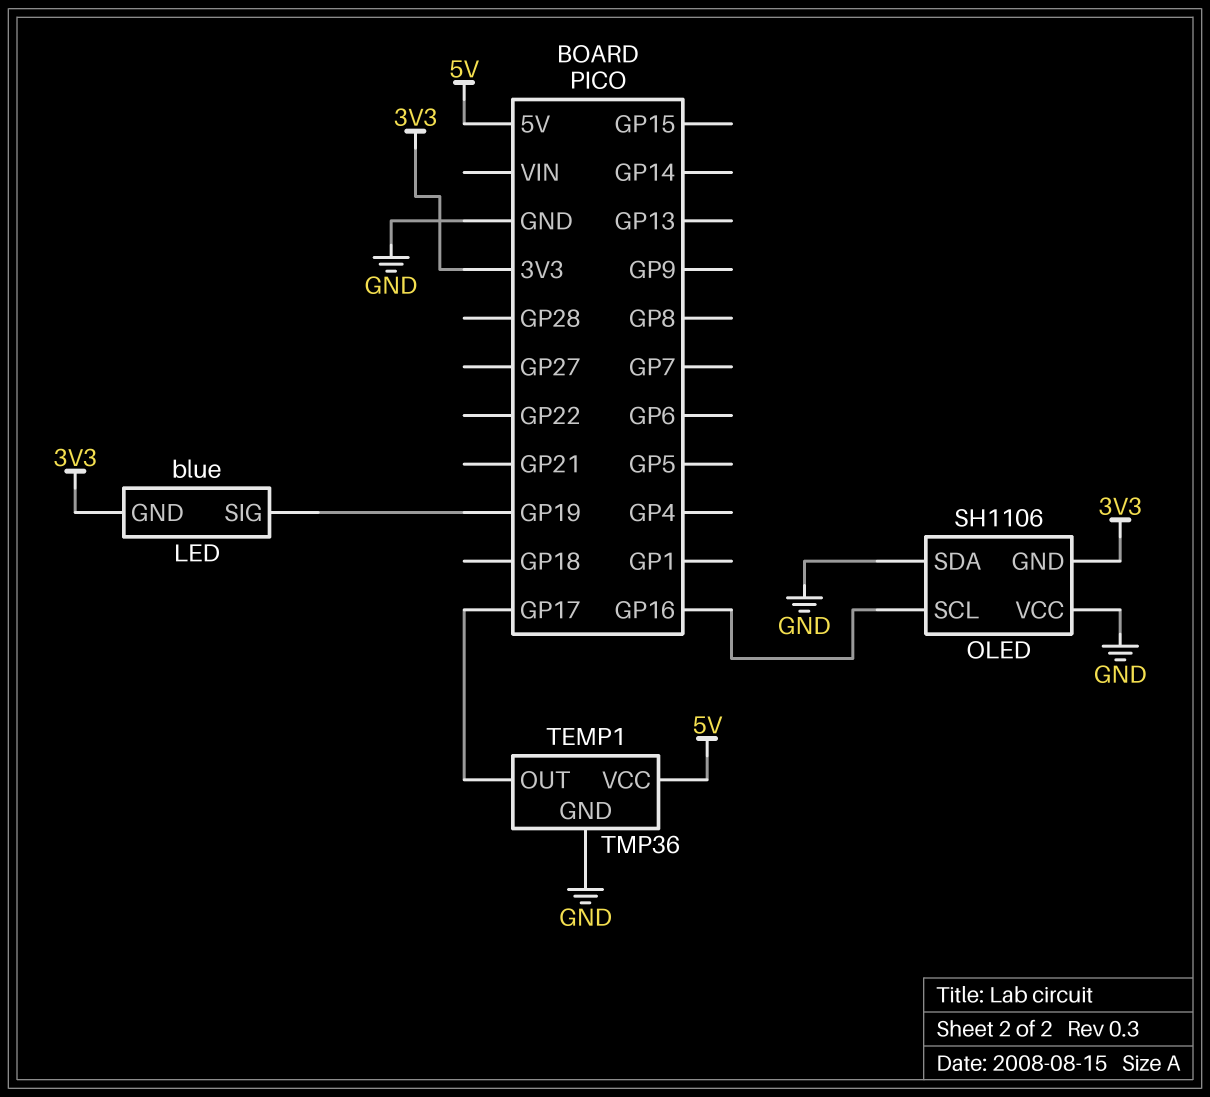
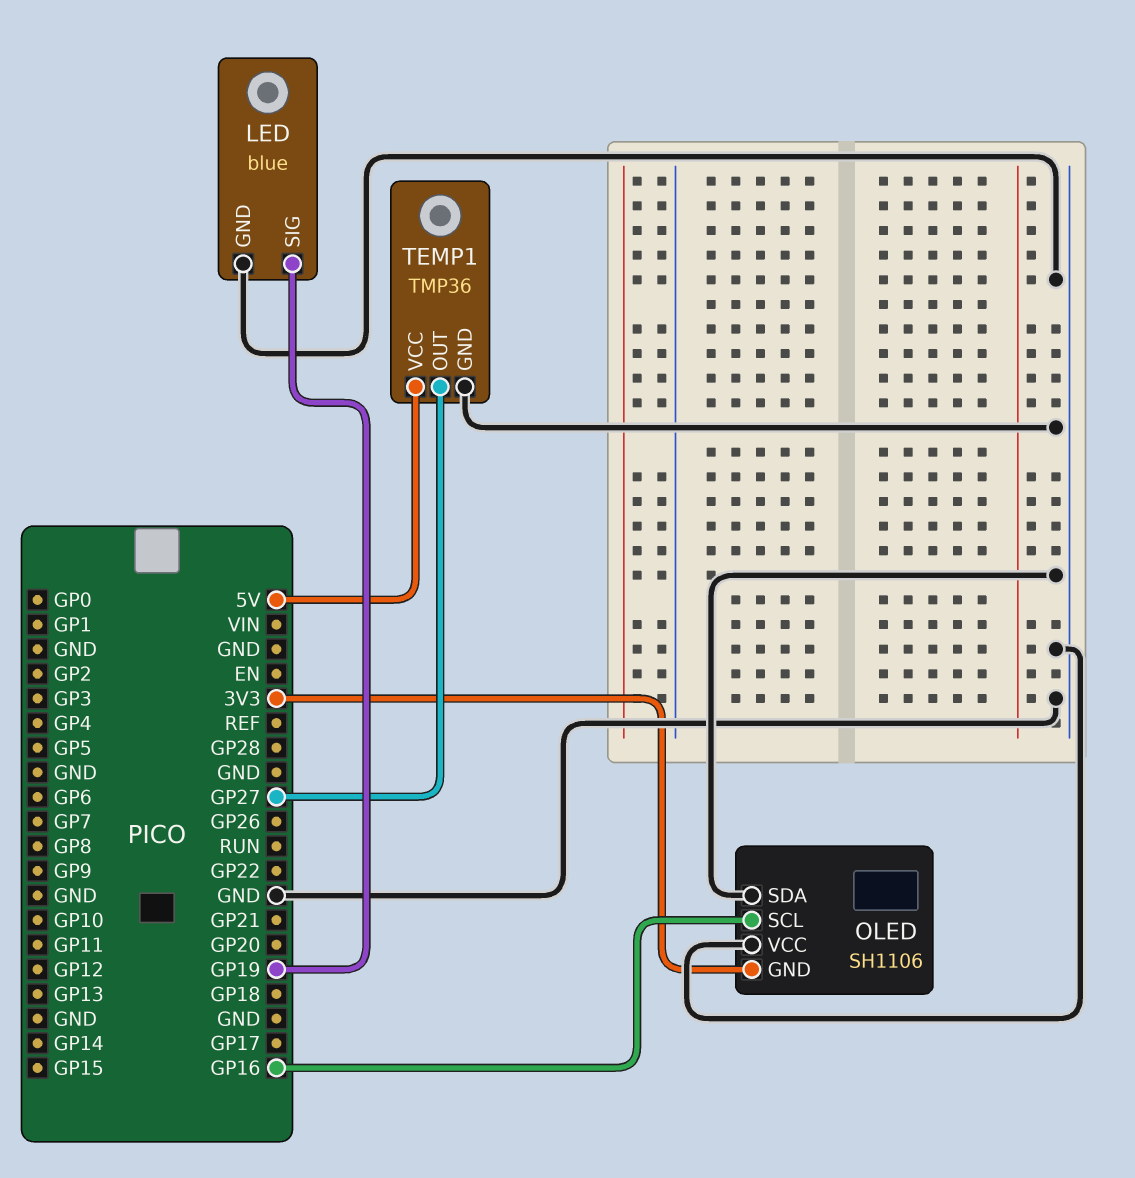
LED pin GND: 3V3 -> GND
TEMP1 pin OUT: GP17 -> GP27

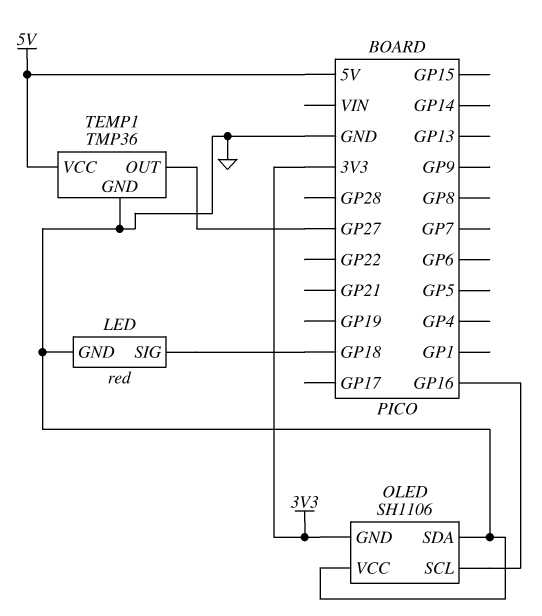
LED: blue -> red
LED pin SIG: GP19 -> GP18

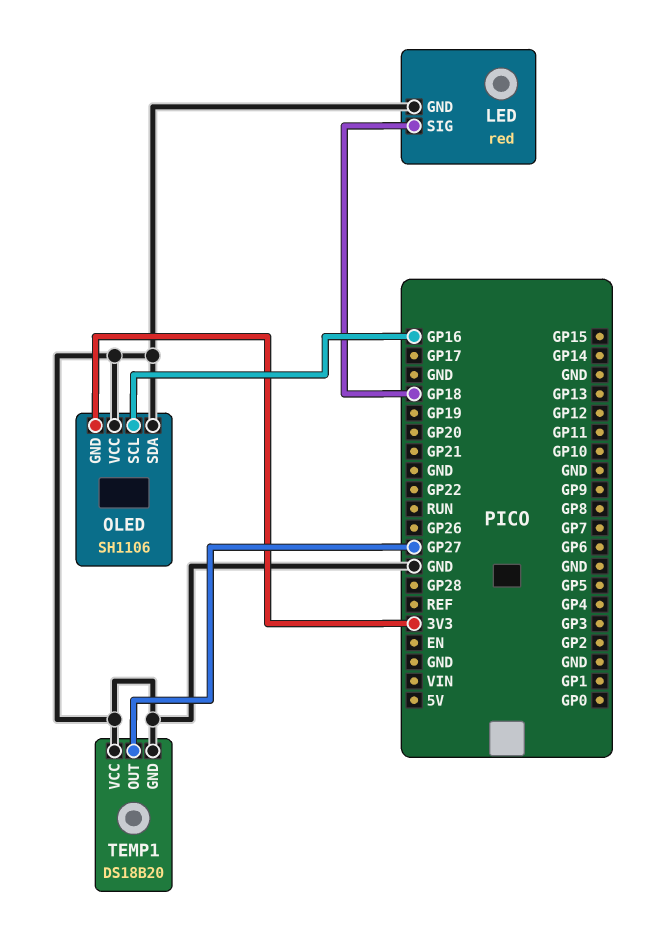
TEMP1: TMP36 -> DS18B20
TEMP1 pin VCC: 5V -> GND

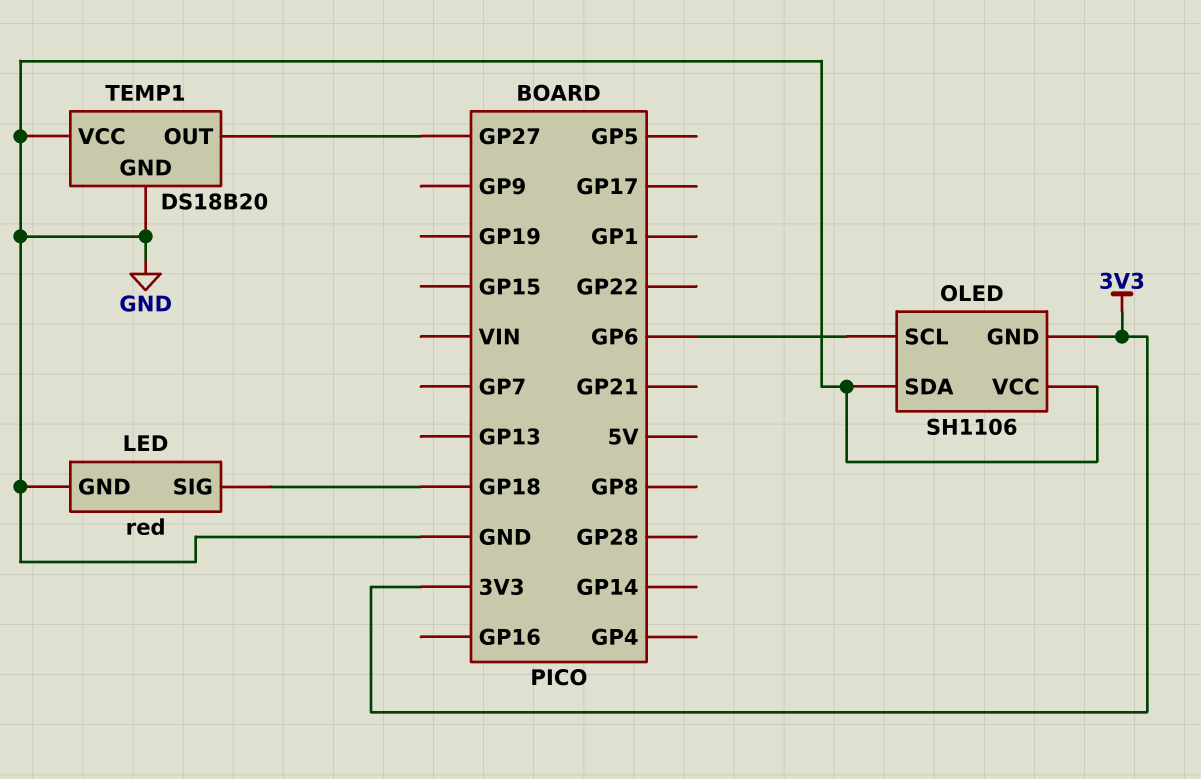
OLED pin SCL: GP16 -> GP6

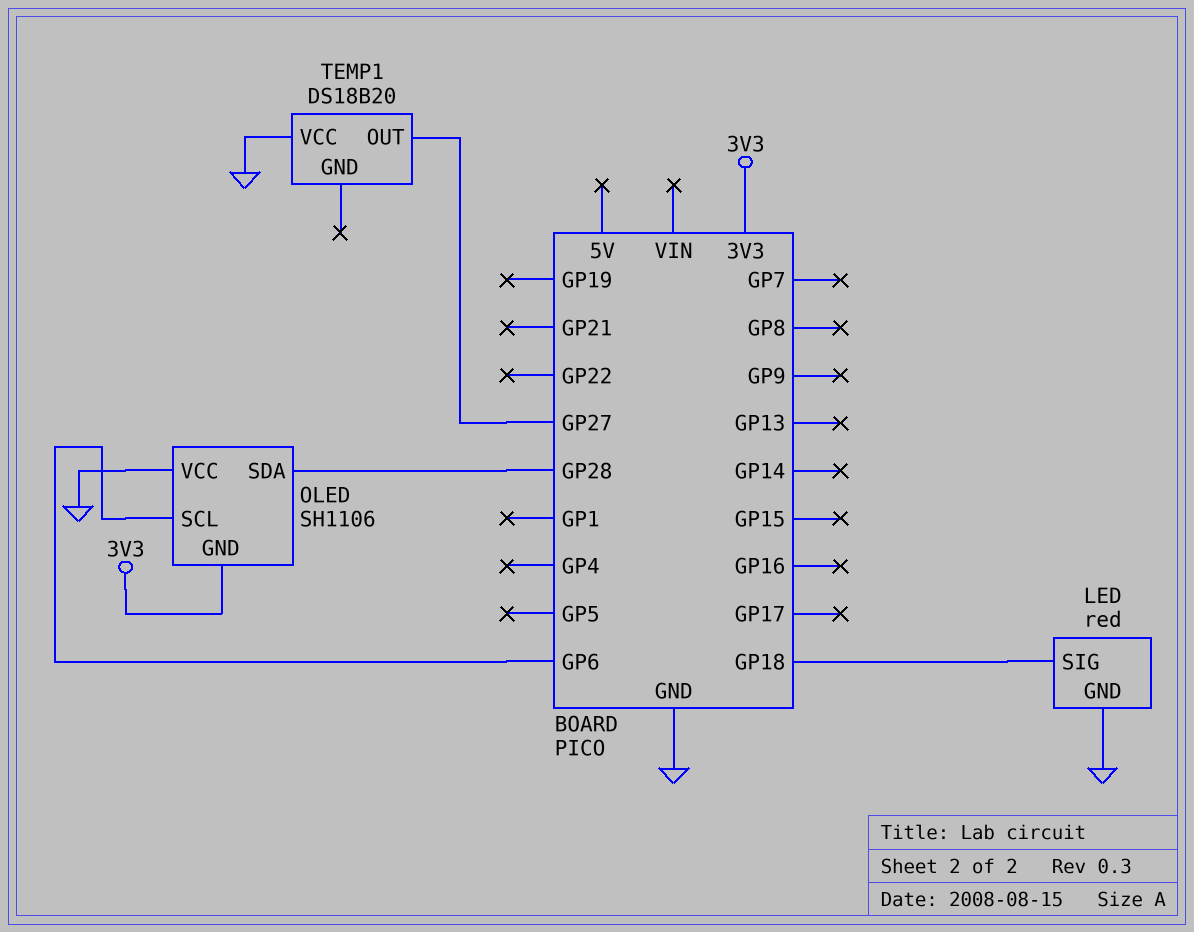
OLED pin SDA: GND -> GP28
TEMP1 pin GND: GND -> none

